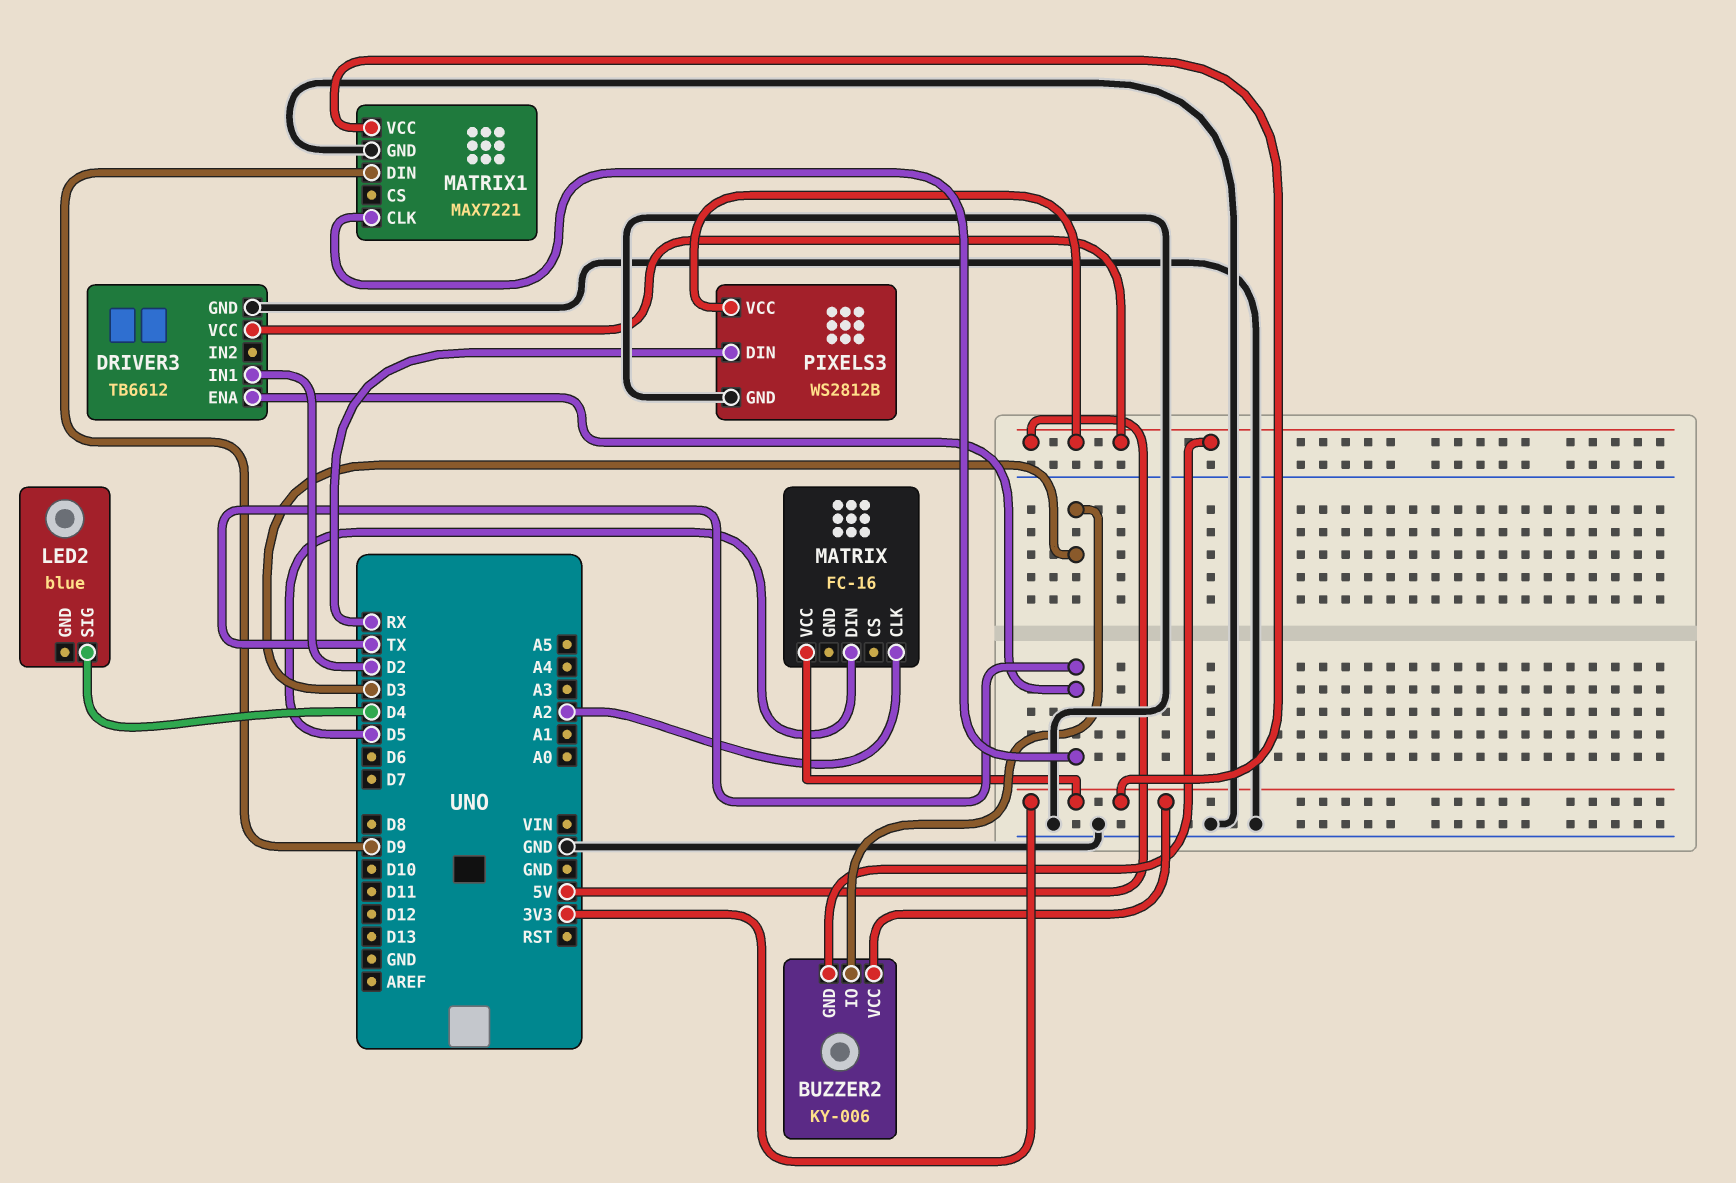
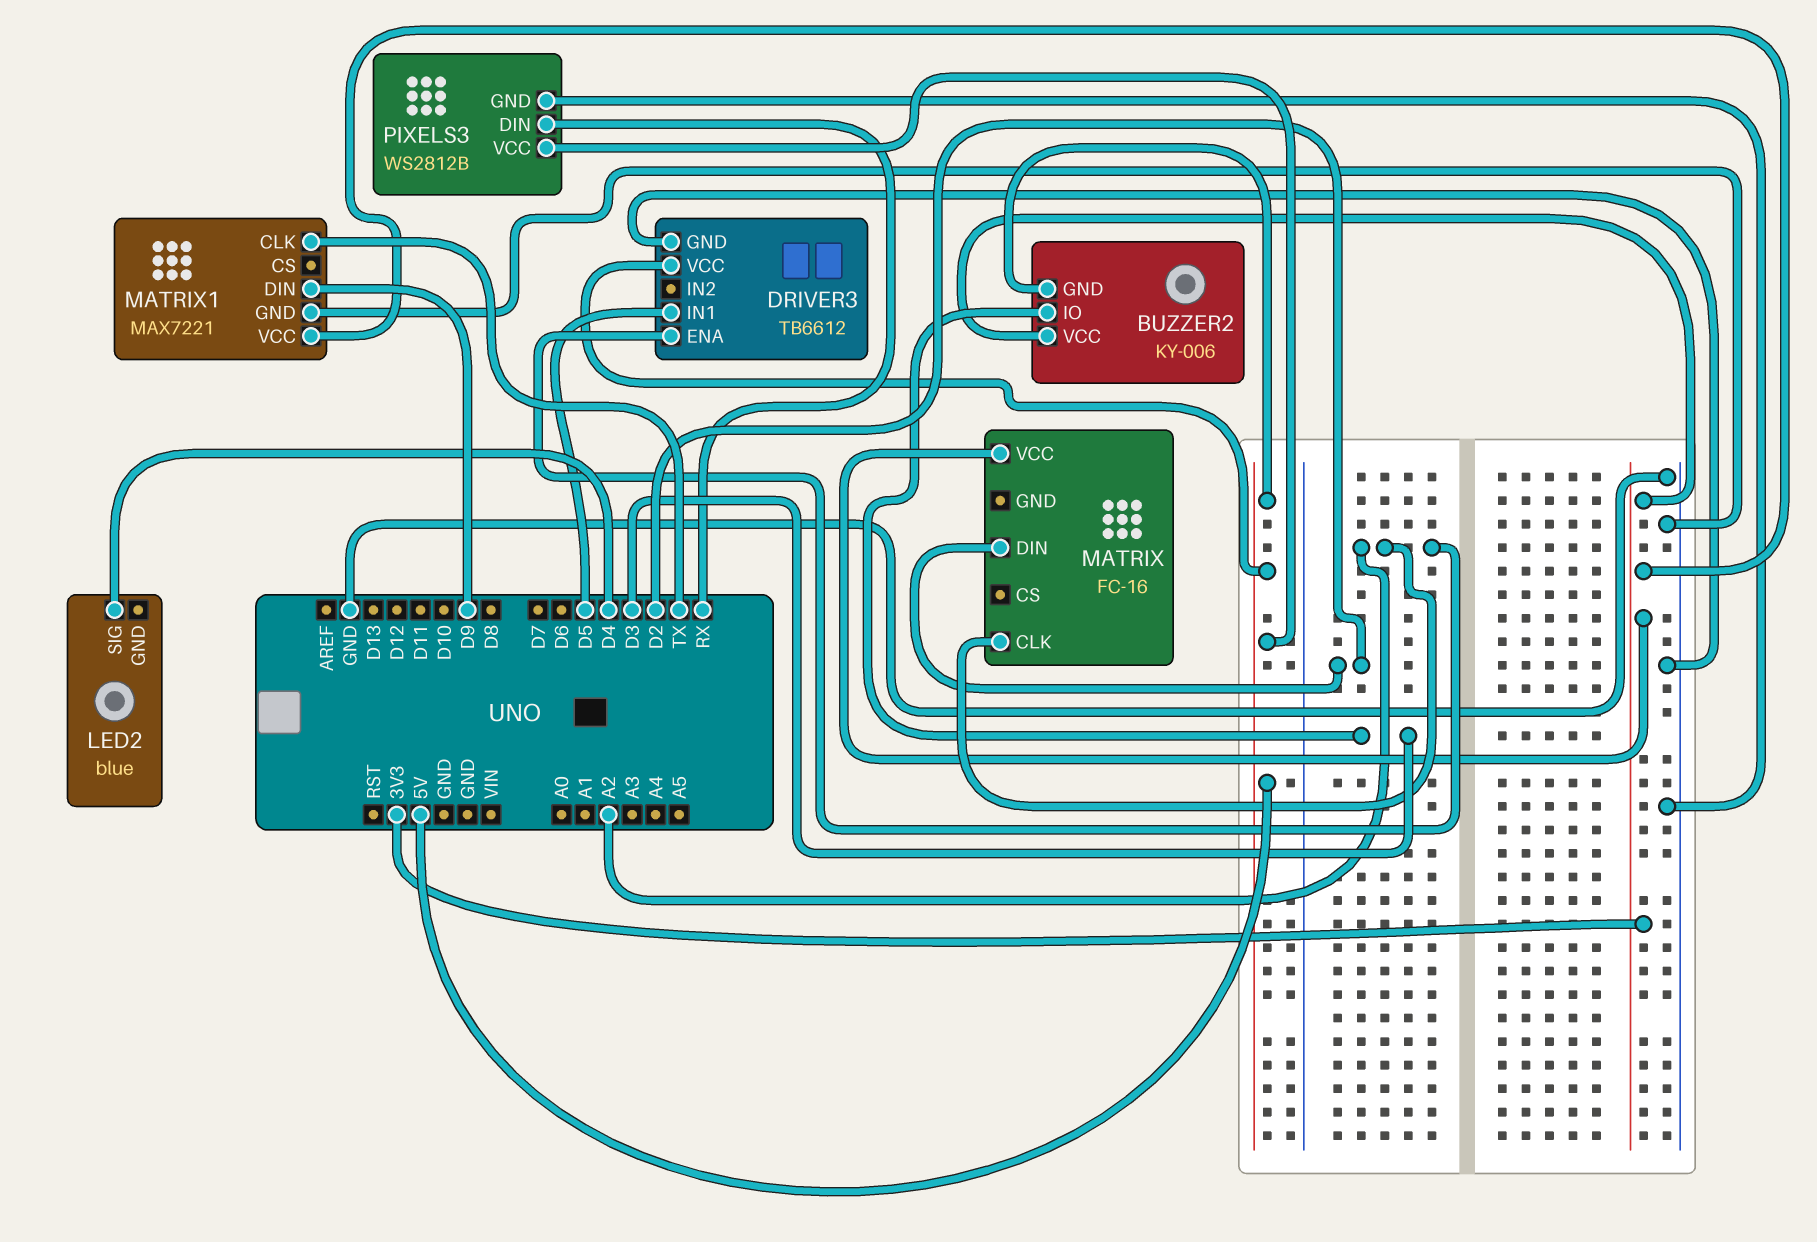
DRIVER3 pin ENA: TX -> A2
DRIVER3 pin IN1: D2 -> D5
MATRIX pin DIN: D5 -> D2

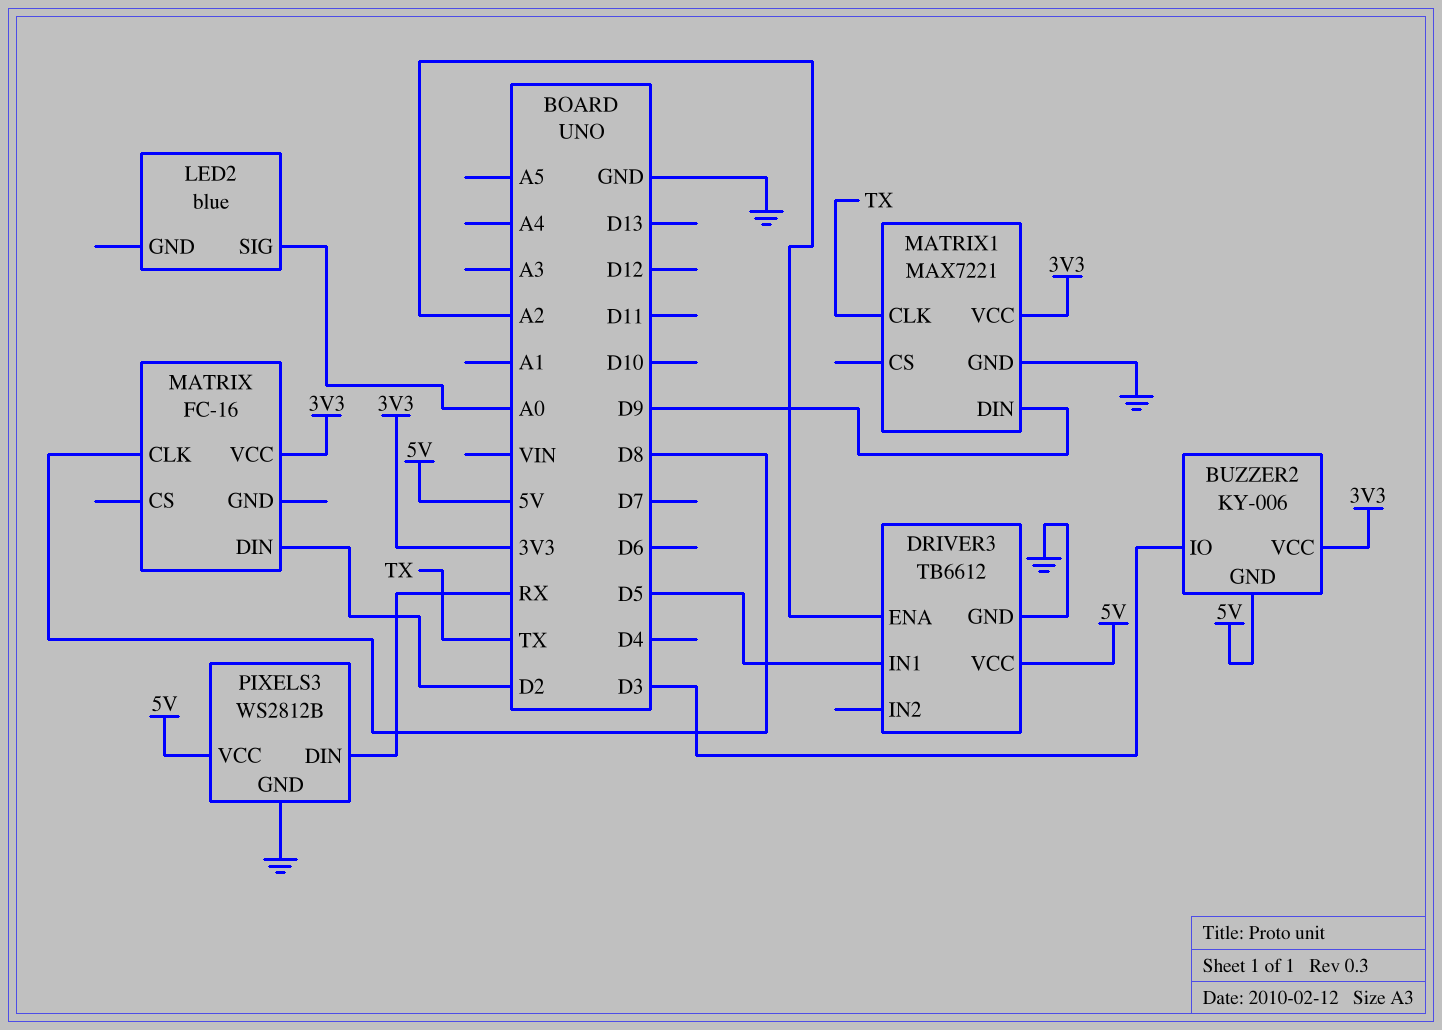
LED2 pin SIG: D4 -> A0
MATRIX pin CLK: A2 -> D8

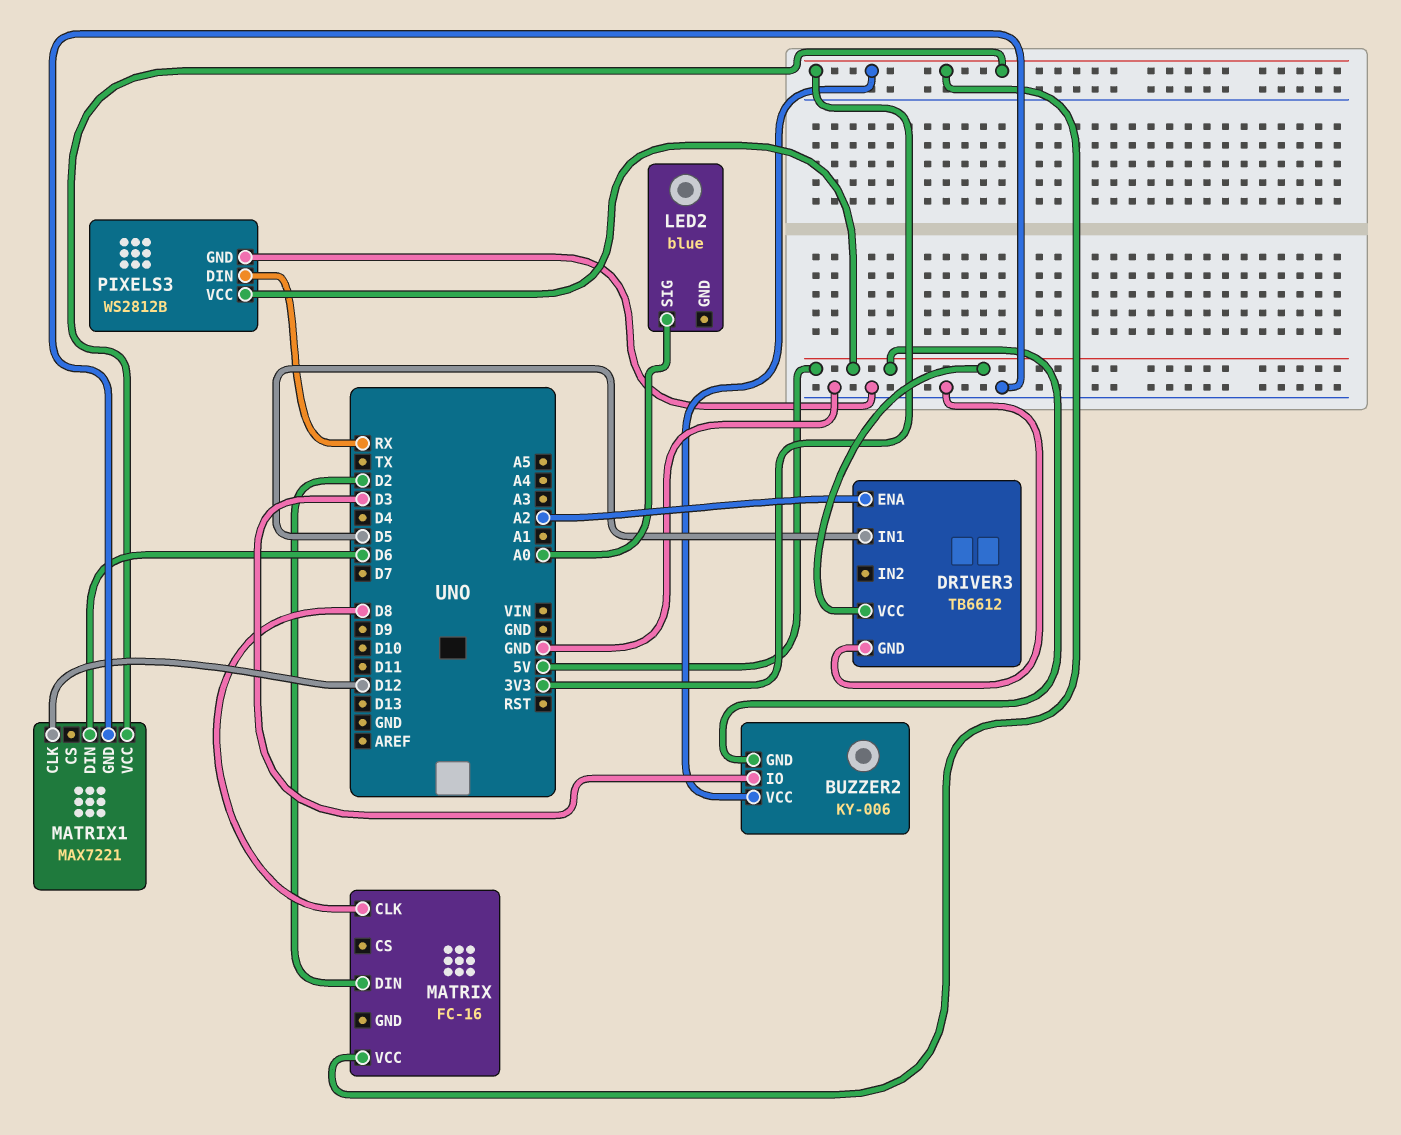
MATRIX1 pin CLK: TX -> D12
MATRIX1 pin DIN: D9 -> D6

